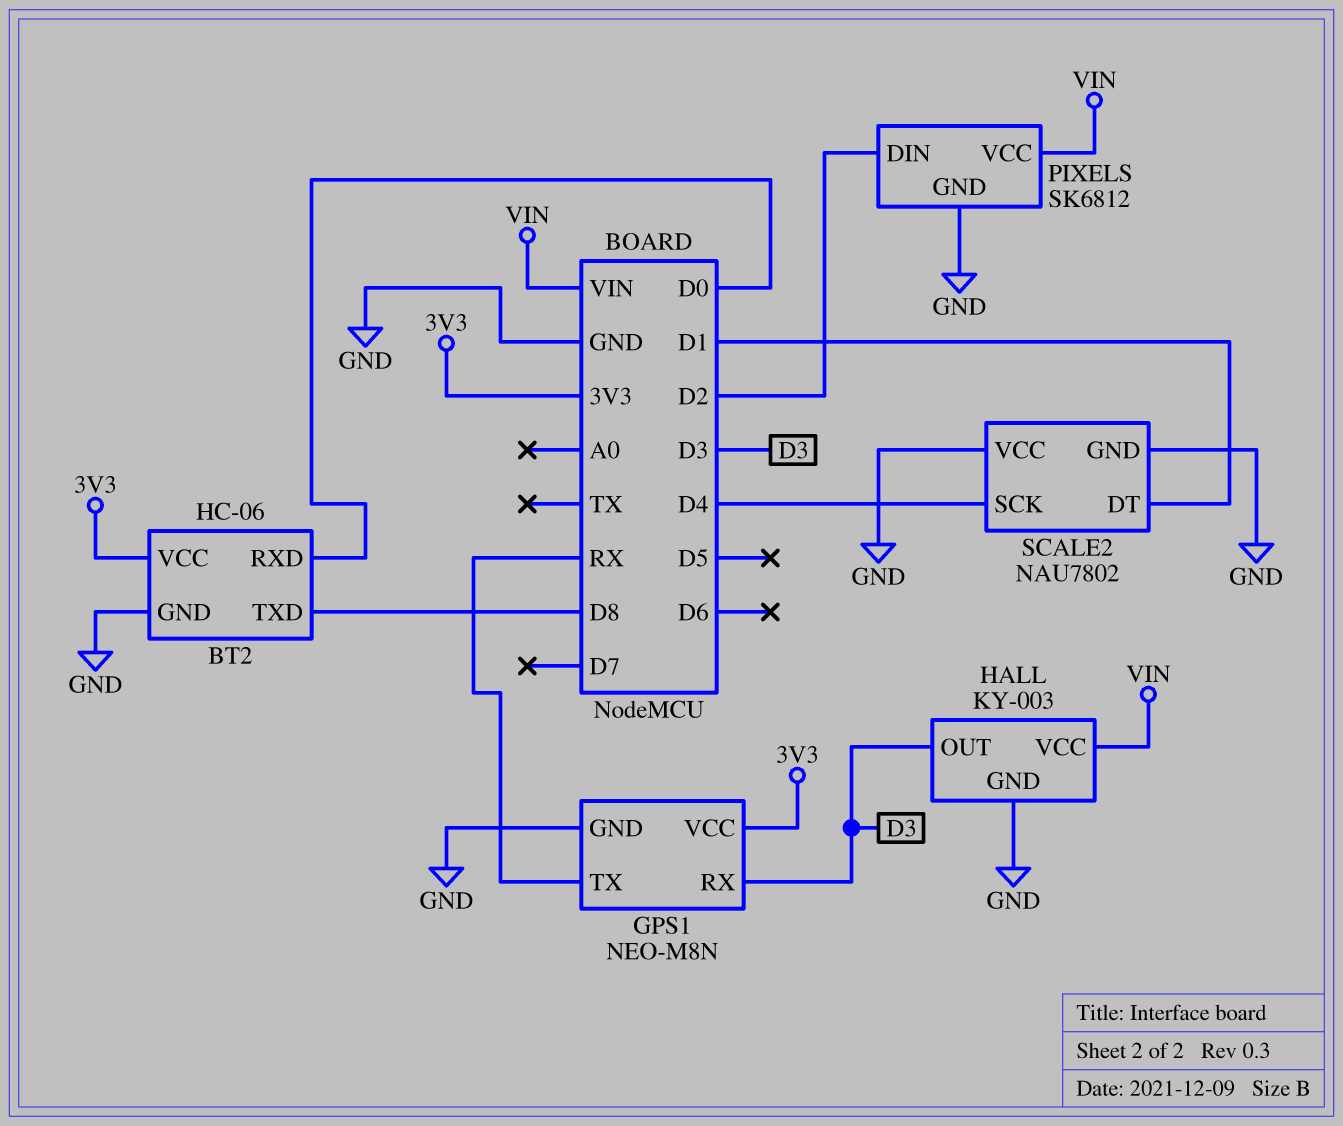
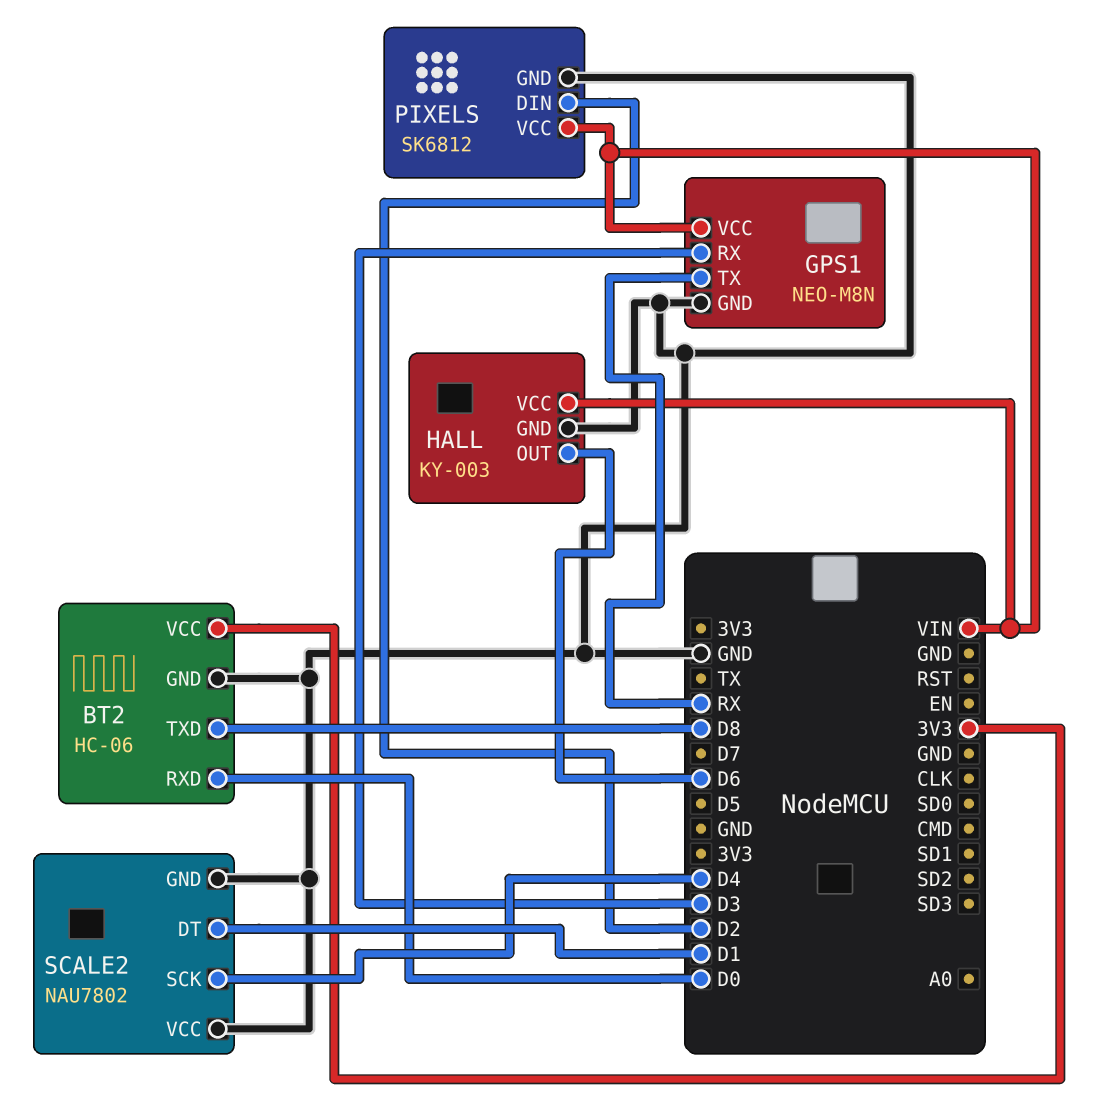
GPS1 pin VCC: 3V3 -> VIN
HALL pin OUT: D3 -> D6

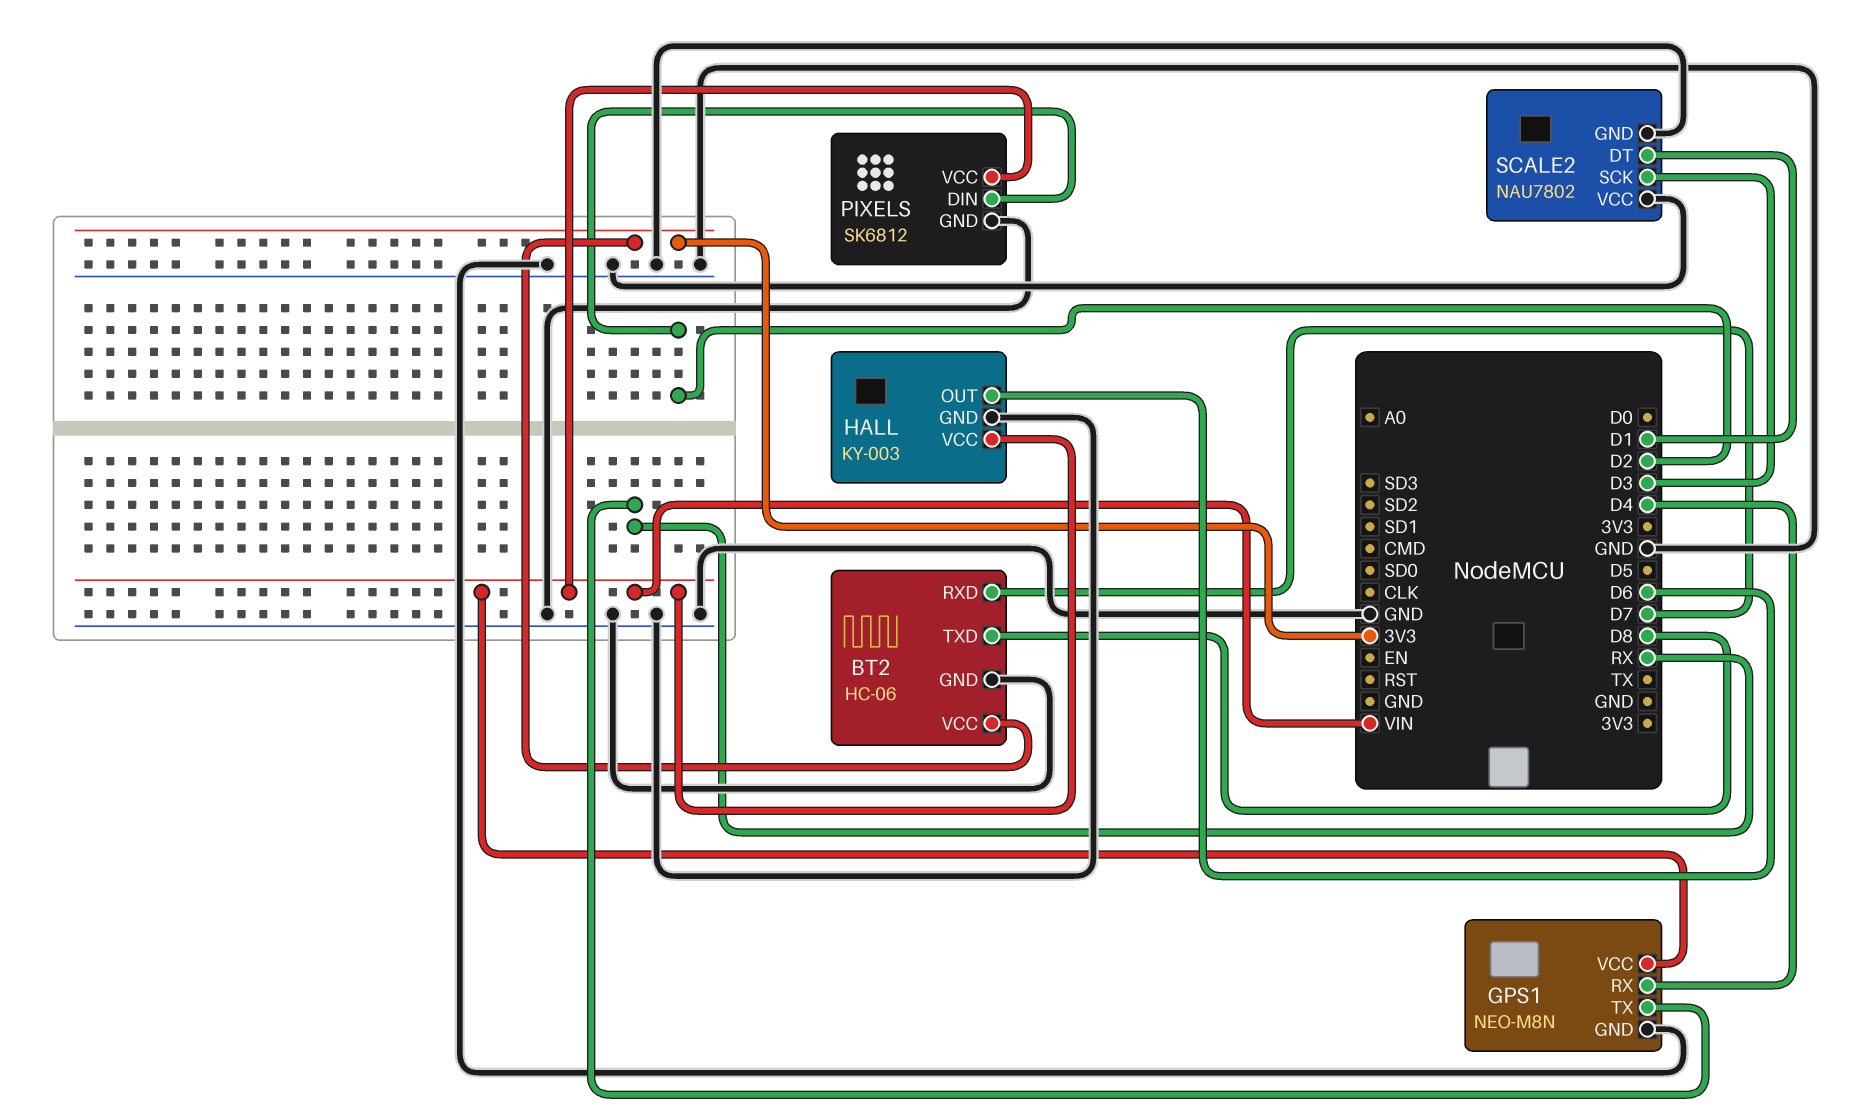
BT2 pin RXD: D0 -> D7
GPS1 pin RX: D3 -> D4
SCALE2 pin SCK: D4 -> D3

